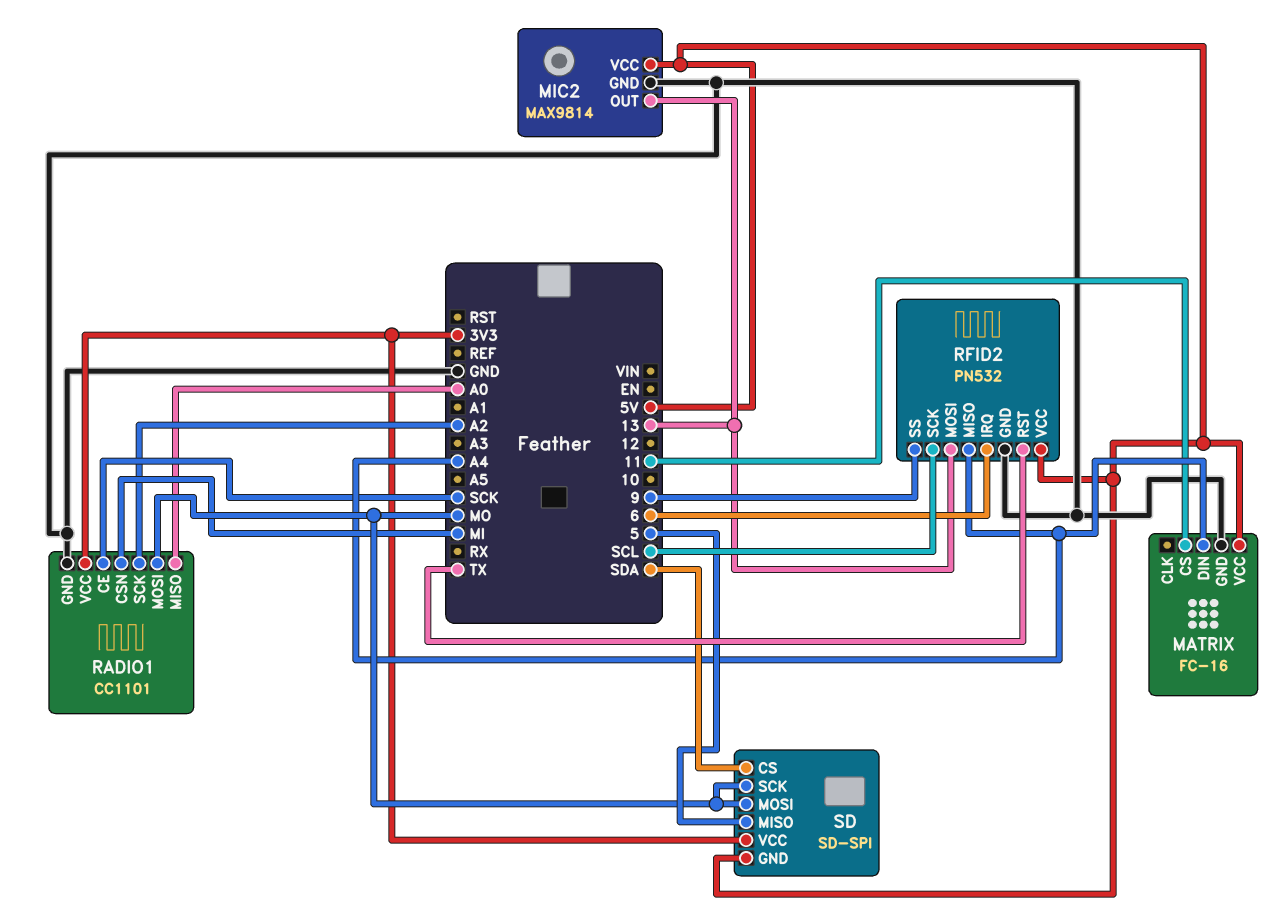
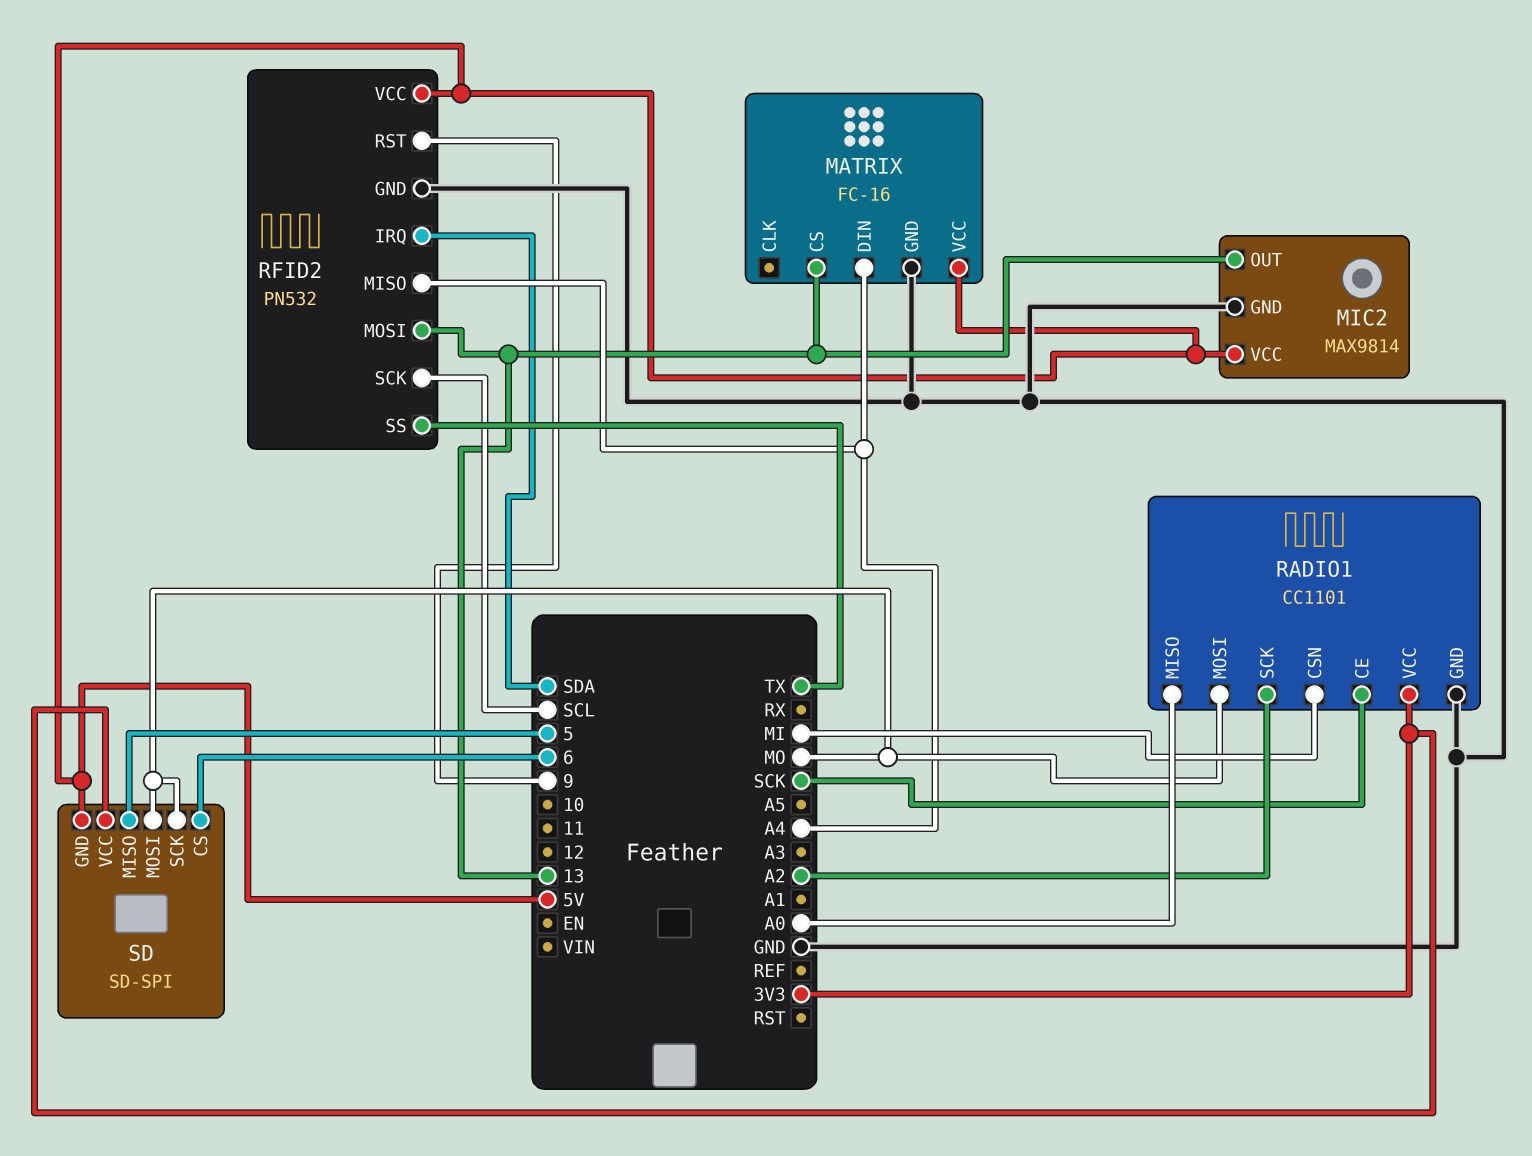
MATRIX pin CS: 11 -> 13
RFID2 pin IRQ: 6 -> SDA
RFID2 pin RST: TX -> 9
RFID2 pin SS: 9 -> TX
SD pin CS: SDA -> 6

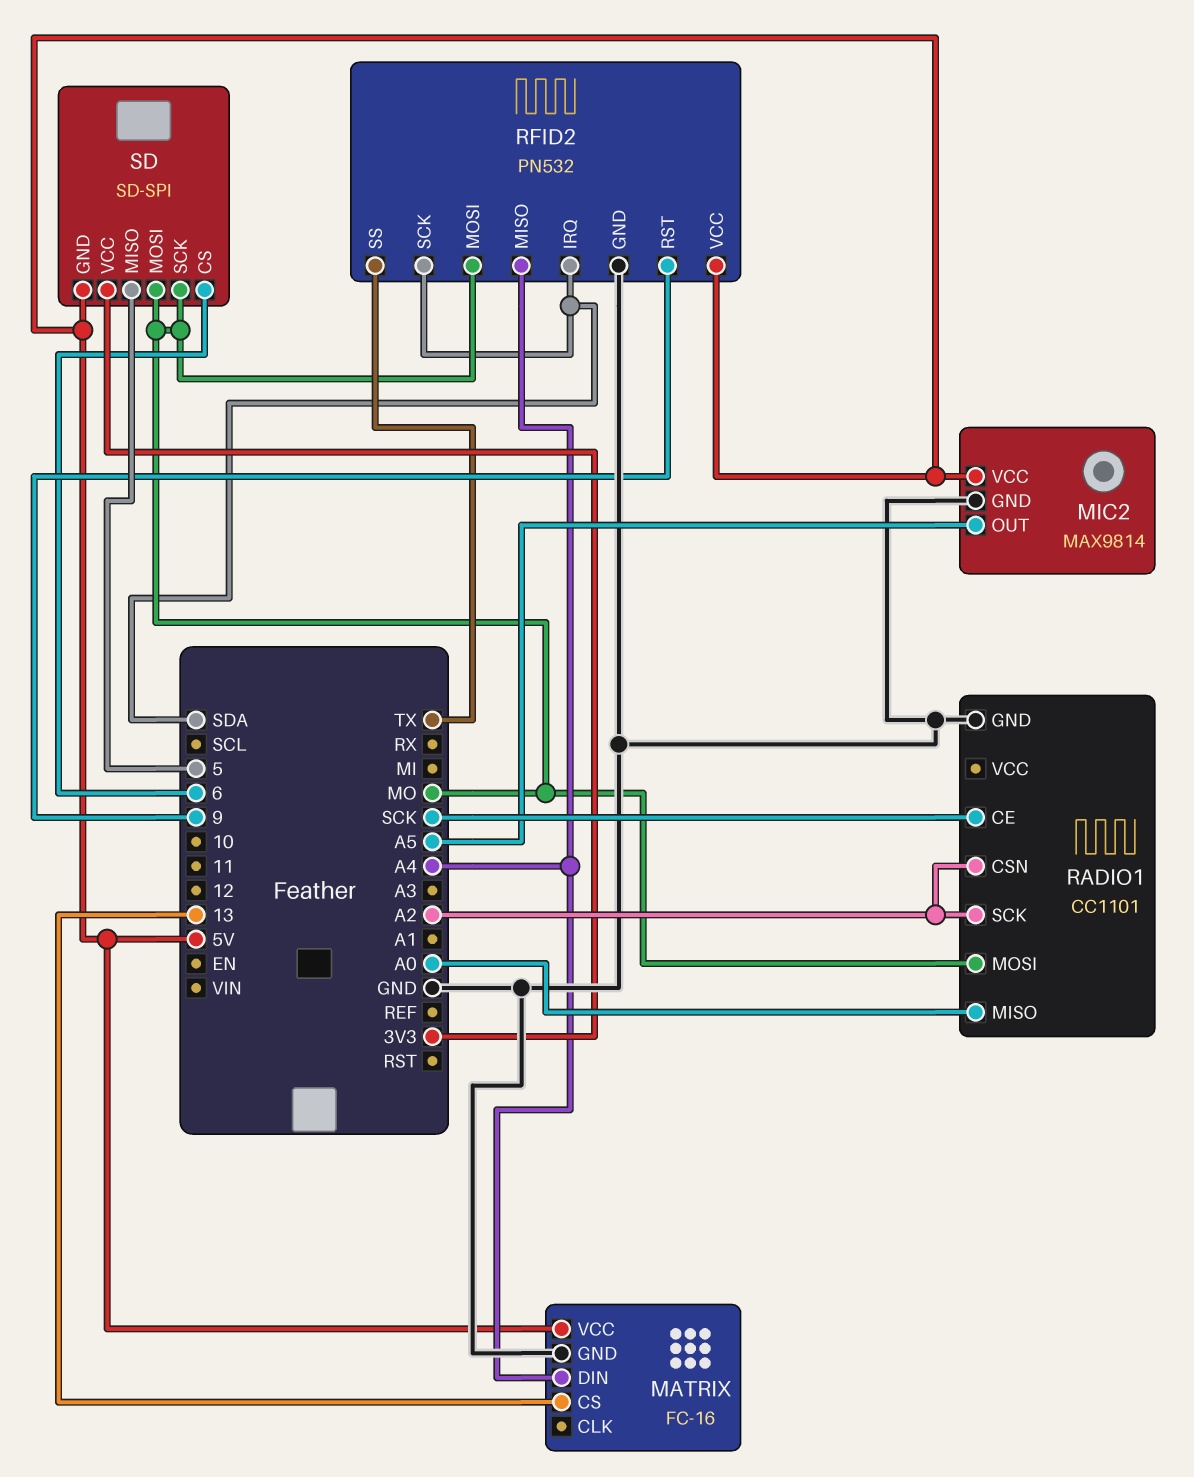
MIC2 pin OUT: 13 -> A5
RADIO1 pin CSN: MI -> A2
RADIO1 pin VCC: 3V3 -> none
RFID2 pin MOSI: 13 -> MO
RFID2 pin SCK: SCL -> SDA

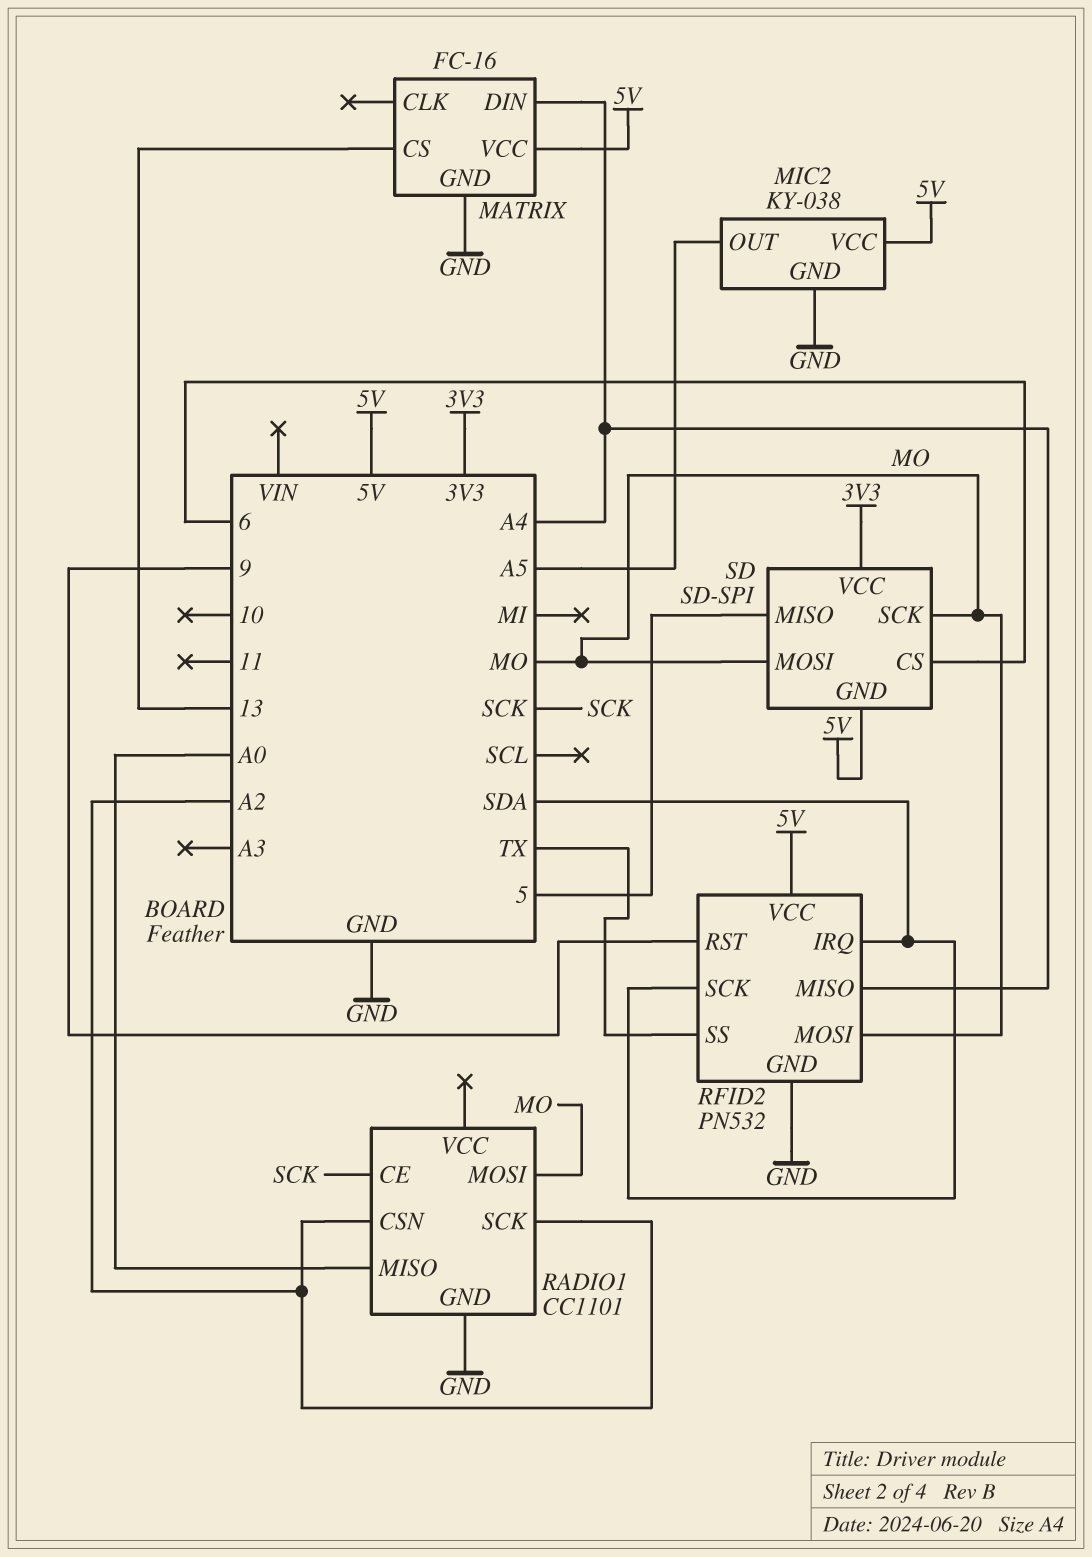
MIC2: MAX9814 -> KY-038

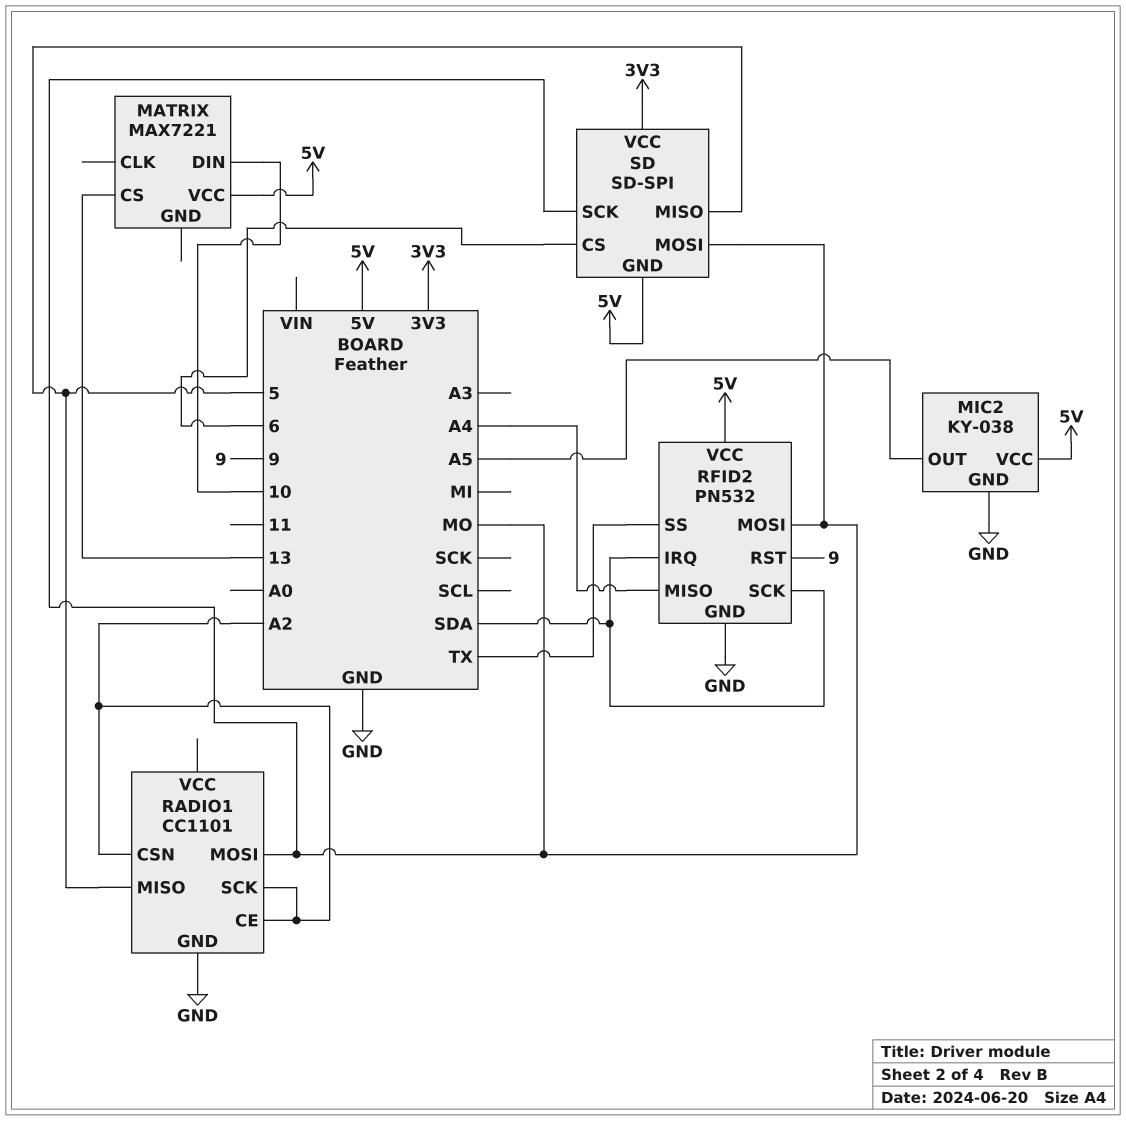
MATRIX: FC-16 -> MAX7221
MATRIX pin DIN: A4 -> 10
MATRIX pin GND: GND -> none
RADIO1 pin CE: SCK -> A2
RADIO1 pin MISO: A0 -> 5

